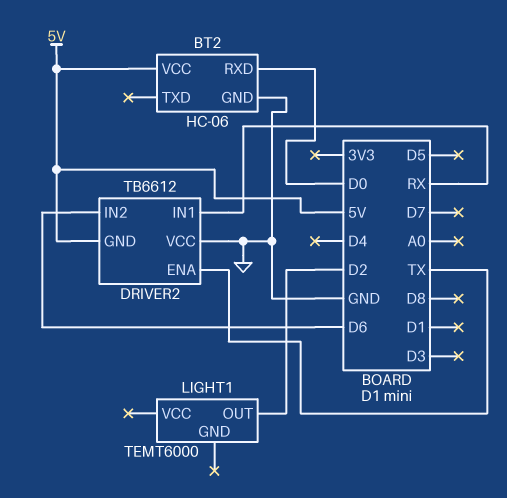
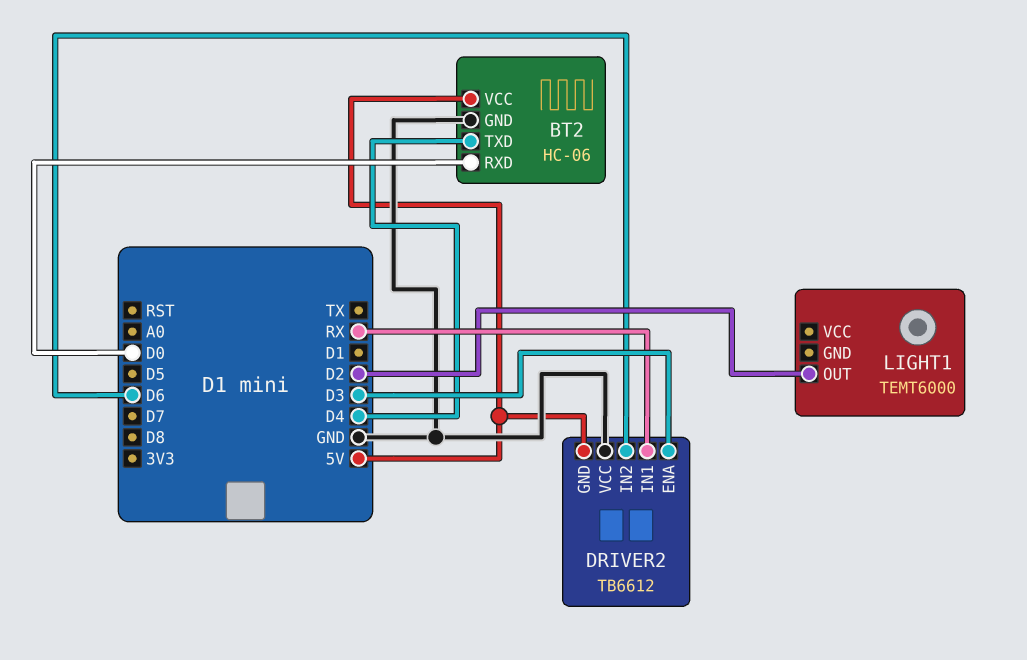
BT2 pin TXD: none -> D4
DRIVER2 pin ENA: TX -> D3

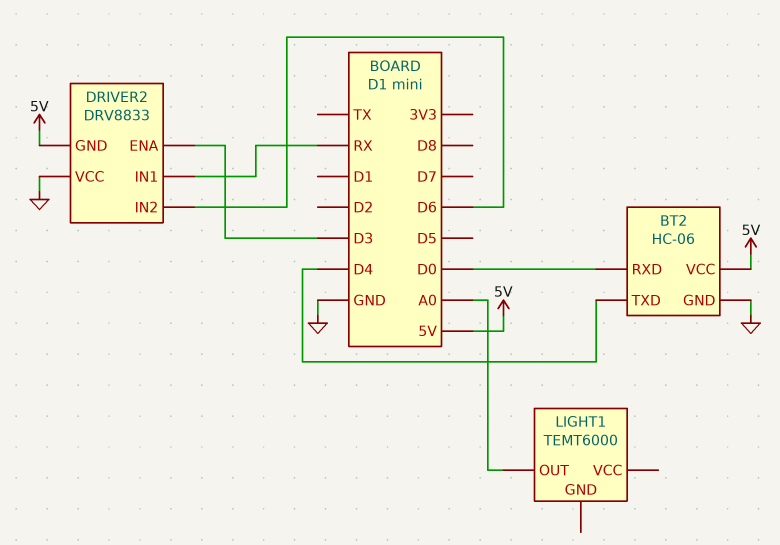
DRIVER2: TB6612 -> DRV8833
LIGHT1 pin OUT: D2 -> A0

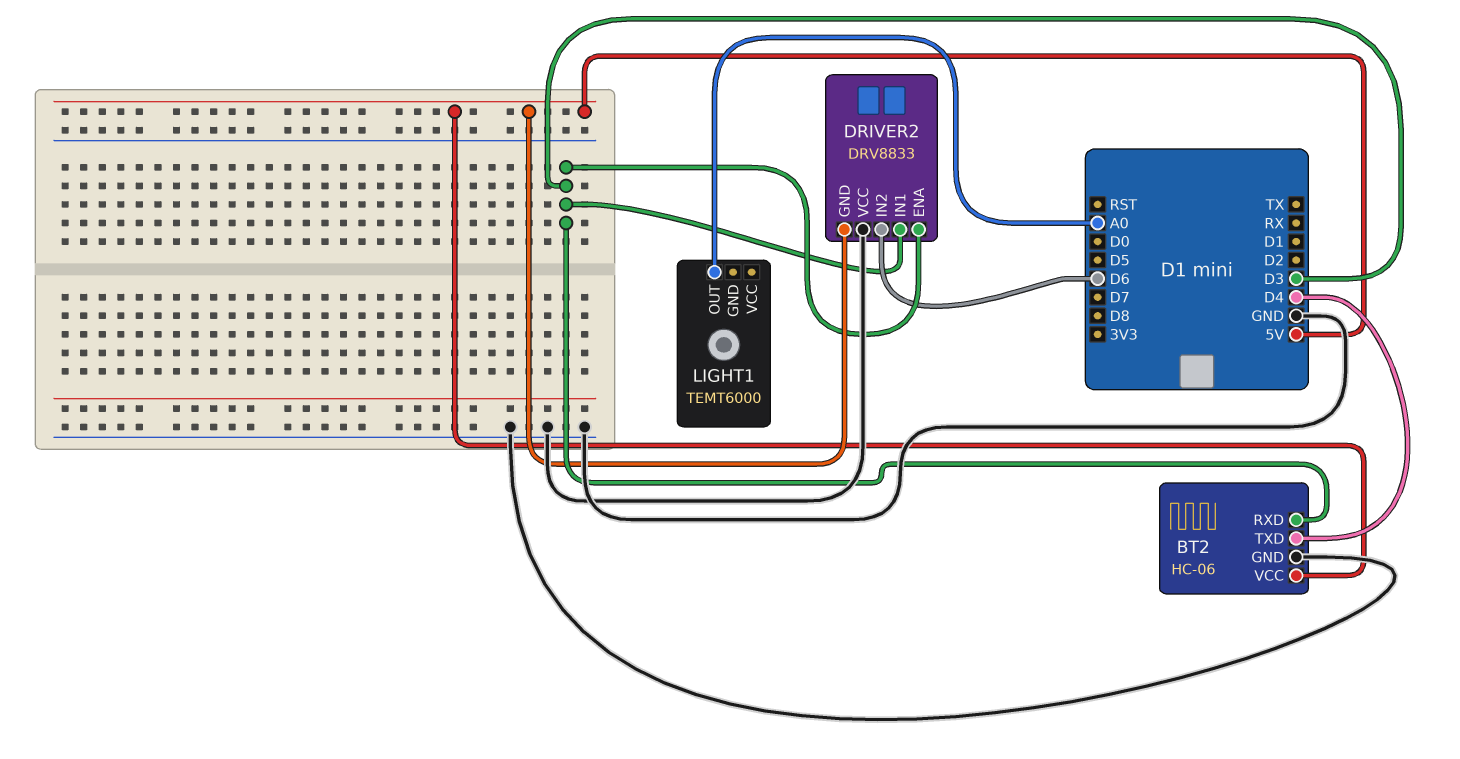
BT2 pin RXD: D0 -> D3
DRIVER2 pin IN1: RX -> D3

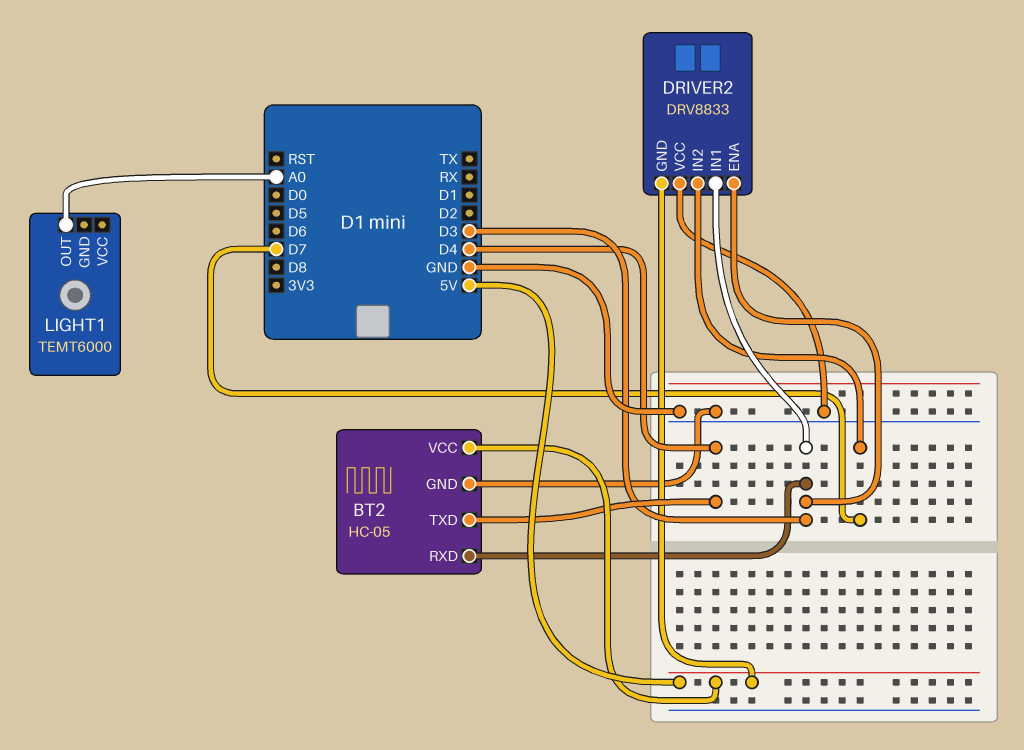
BT2: HC-06 -> HC-05
DRIVER2 pin IN2: D6 -> D7

